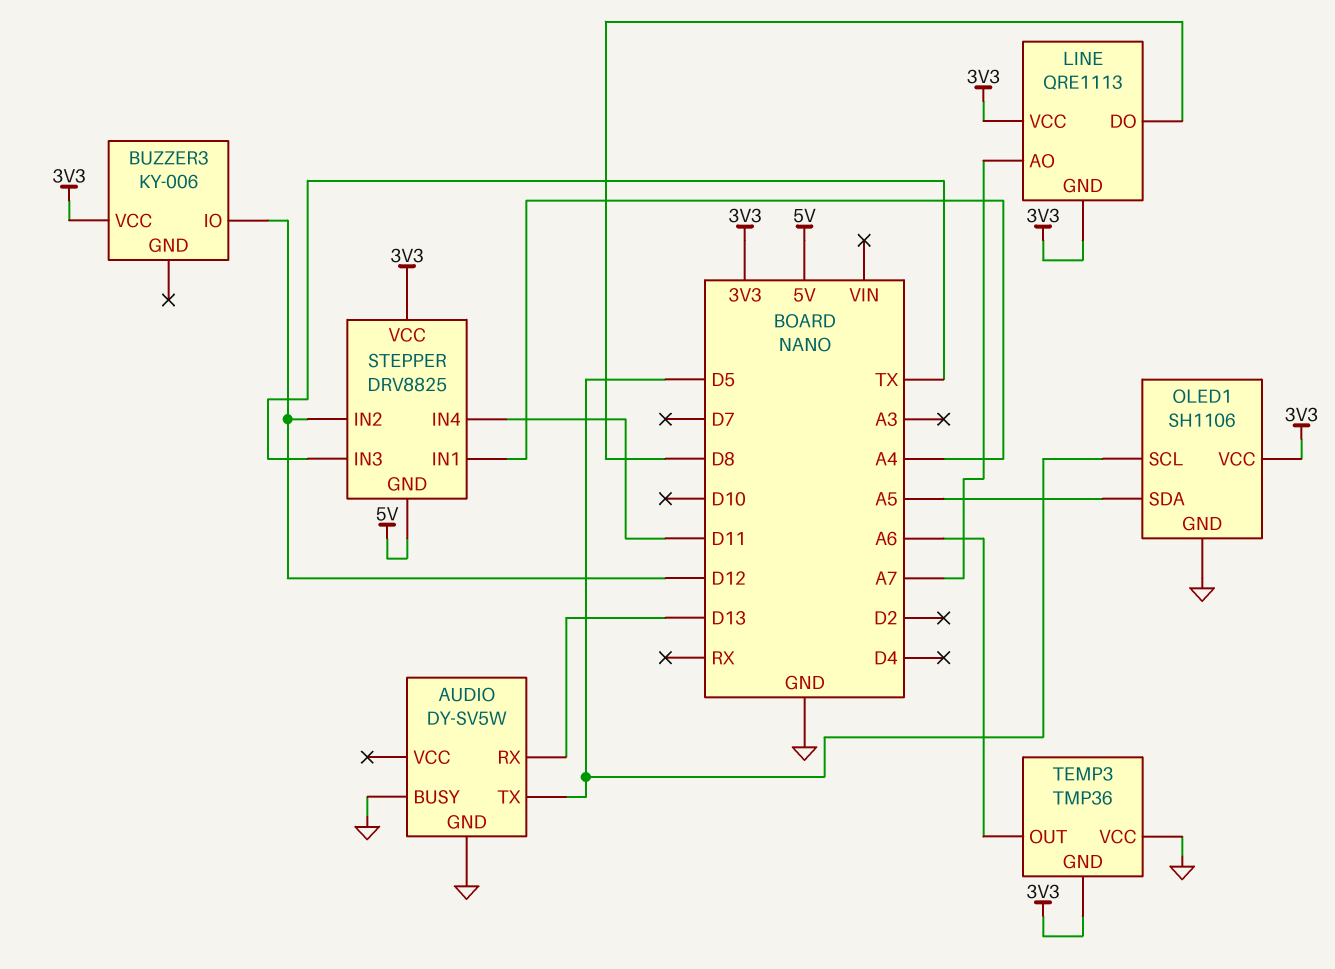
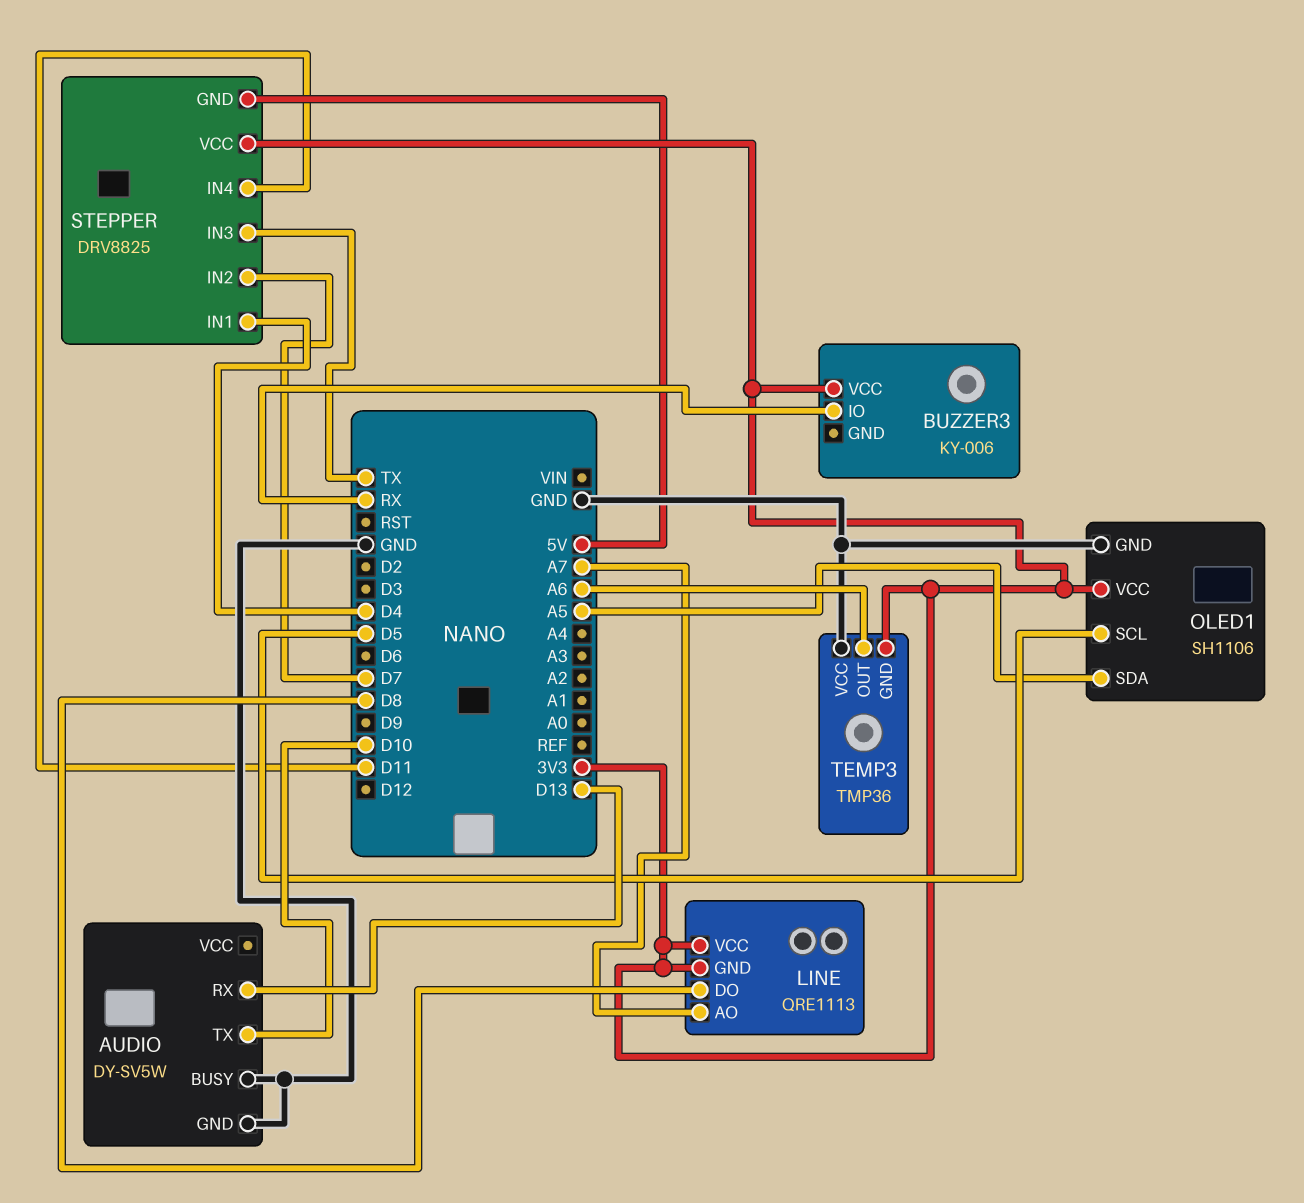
AUDIO pin TX: D5 -> D10
BUZZER3 pin IO: D12 -> RX
STEPPER pin IN1: A4 -> D4
STEPPER pin IN2: D12 -> D7

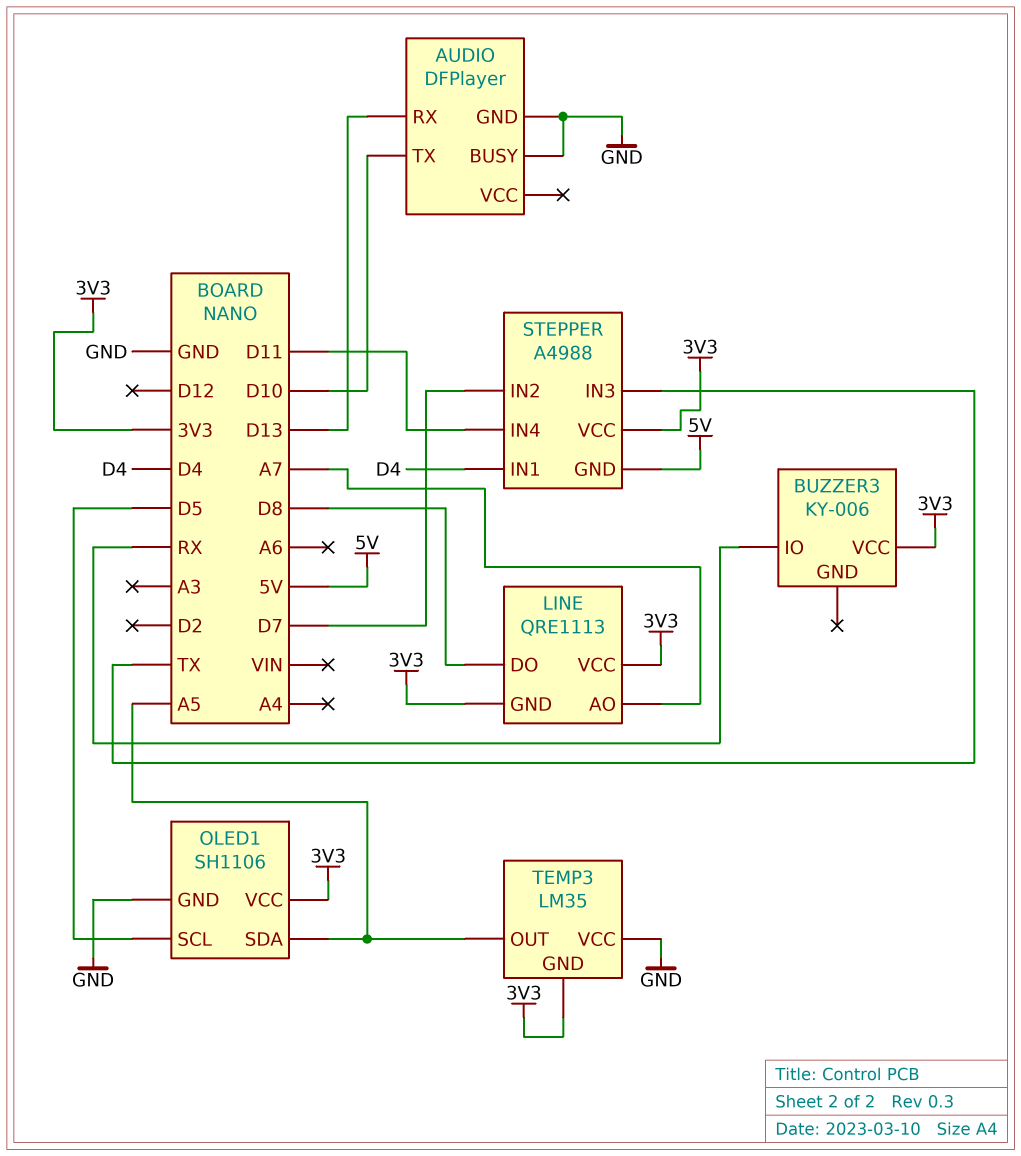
AUDIO: DY-SV5W -> DFPlayer
STEPPER: DRV8825 -> A4988
TEMP3: TMP36 -> LM35
TEMP3 pin OUT: A6 -> A5

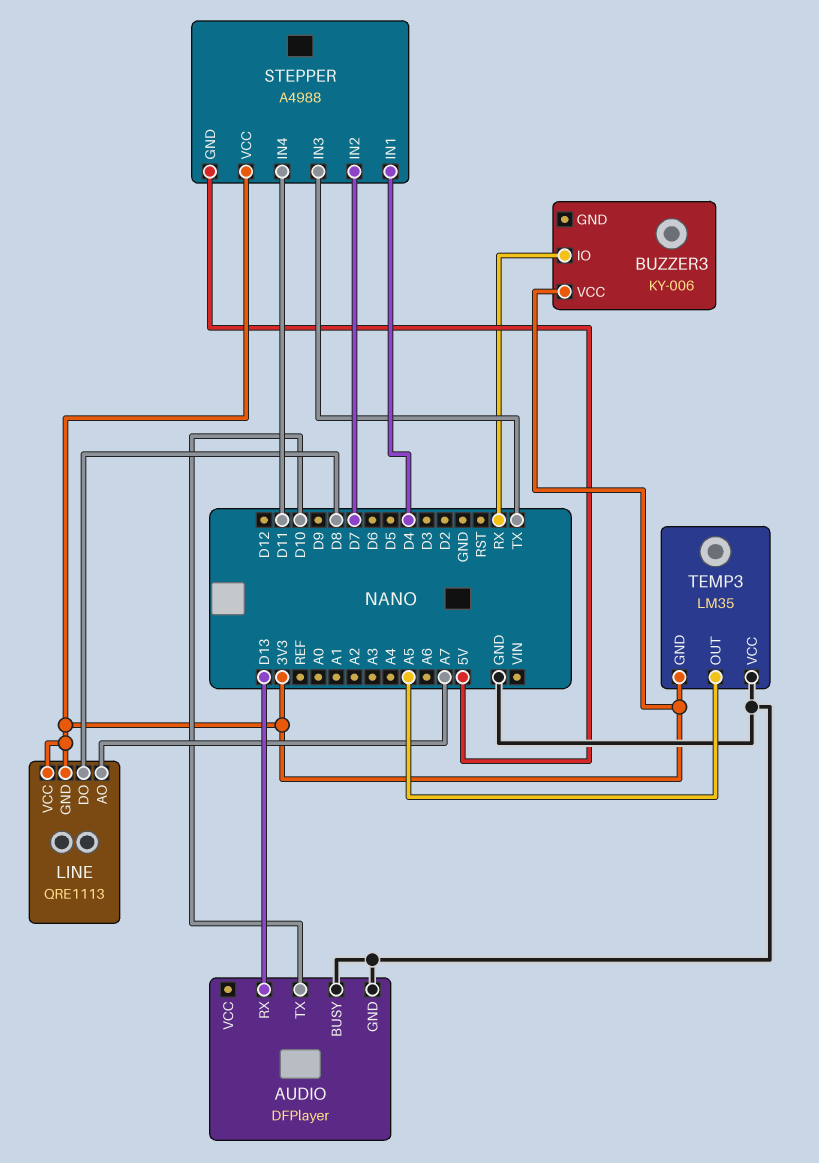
OLED1: SH1106 -> none
OLED1 pin GND: GND -> none
OLED1 pin SCL: D5 -> none
OLED1 pin SDA: A5 -> none
OLED1 pin VCC: 3V3 -> none

